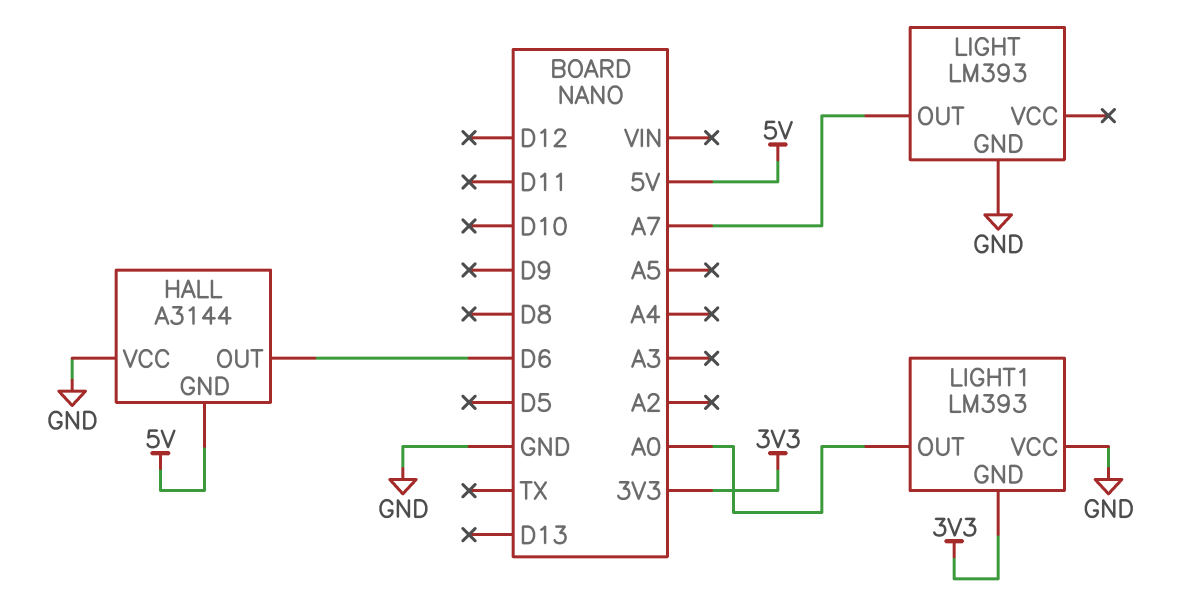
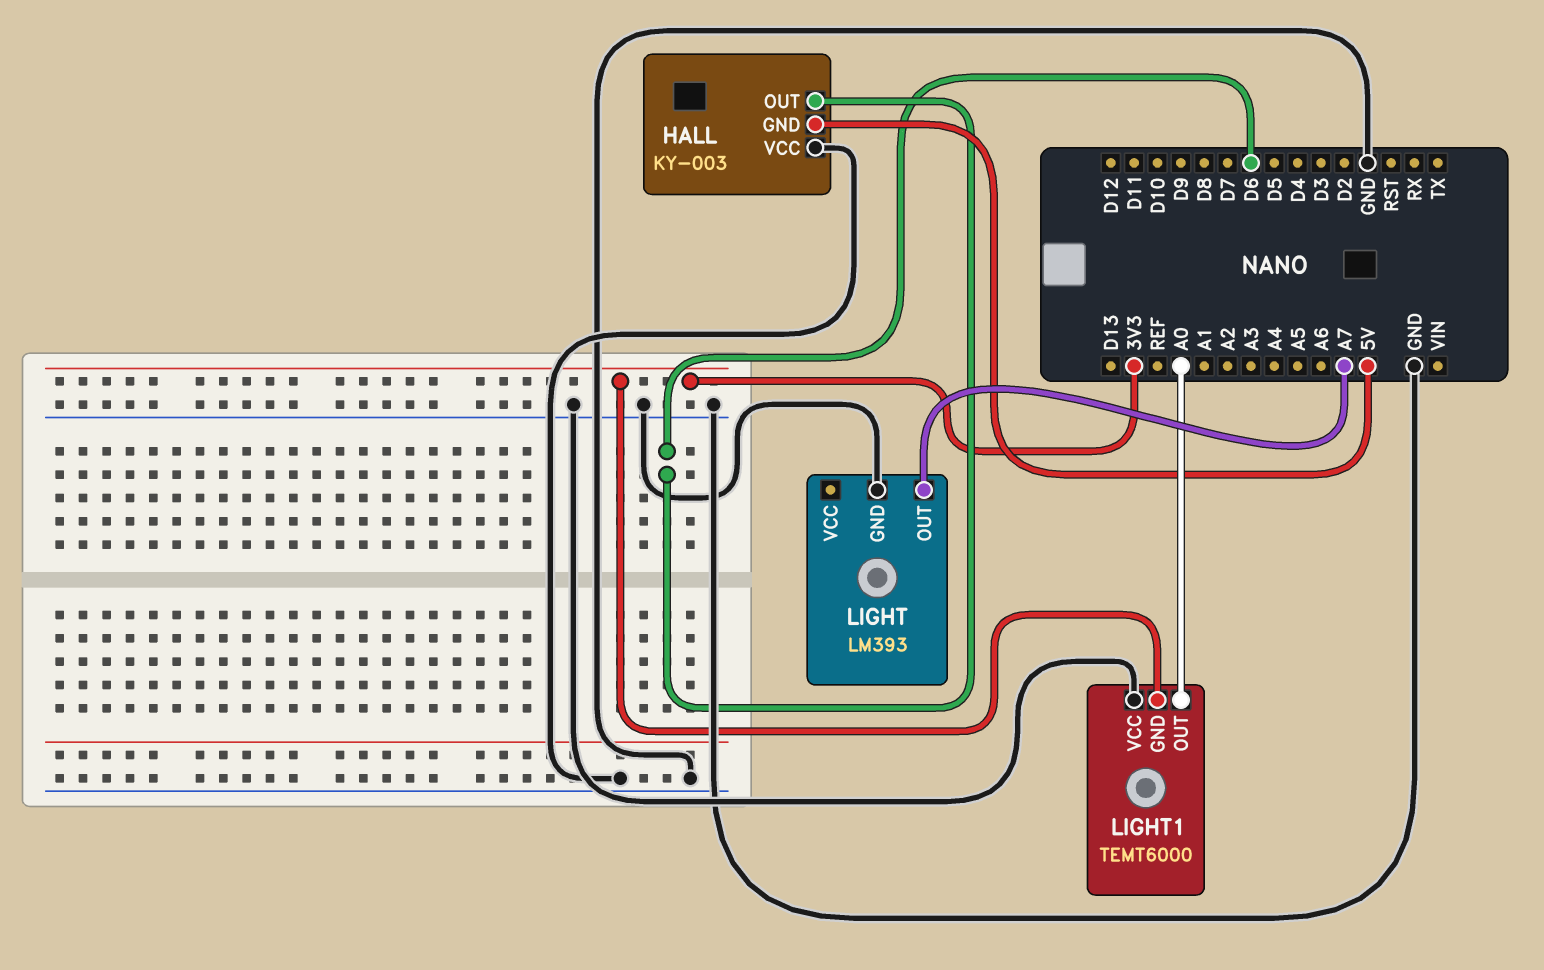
HALL: A3144 -> KY-003
LIGHT1: LM393 -> TEMT6000

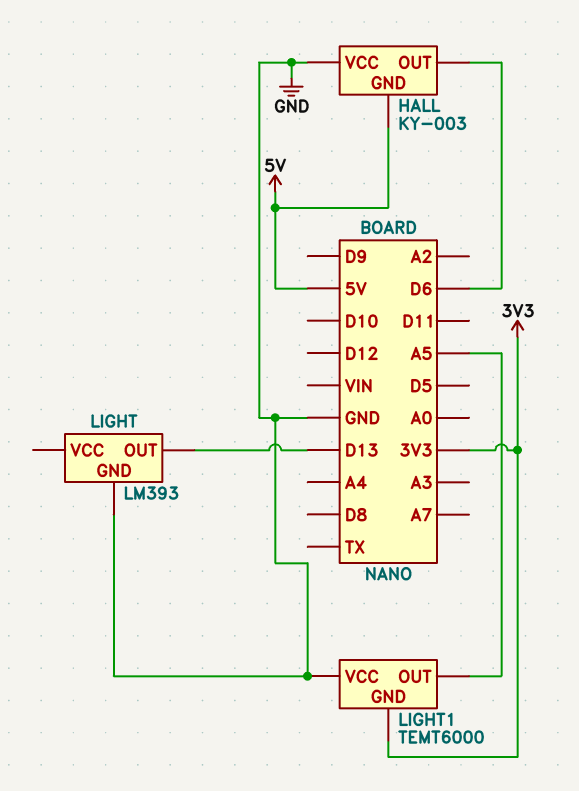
LIGHT pin OUT: A7 -> D13
LIGHT1 pin OUT: A0 -> A5

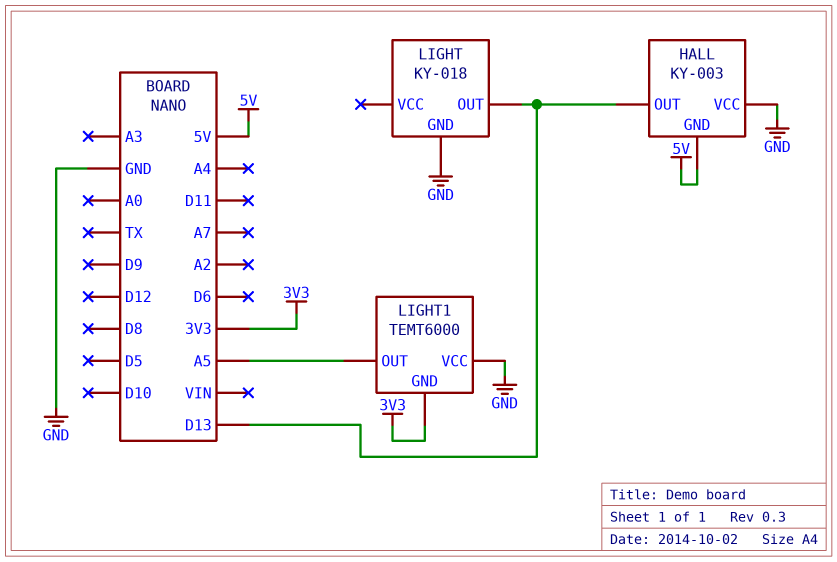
HALL pin OUT: D6 -> D13
LIGHT: LM393 -> KY-018

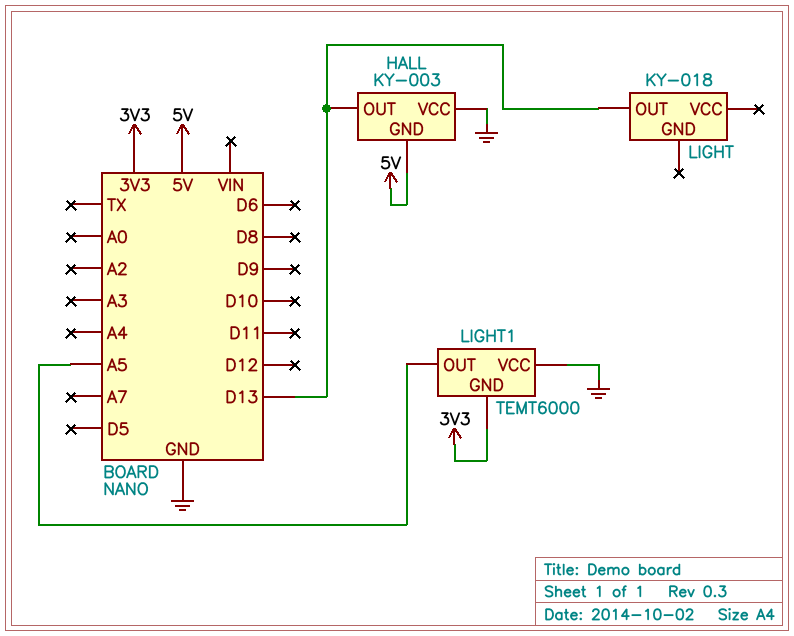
LIGHT pin GND: GND -> none

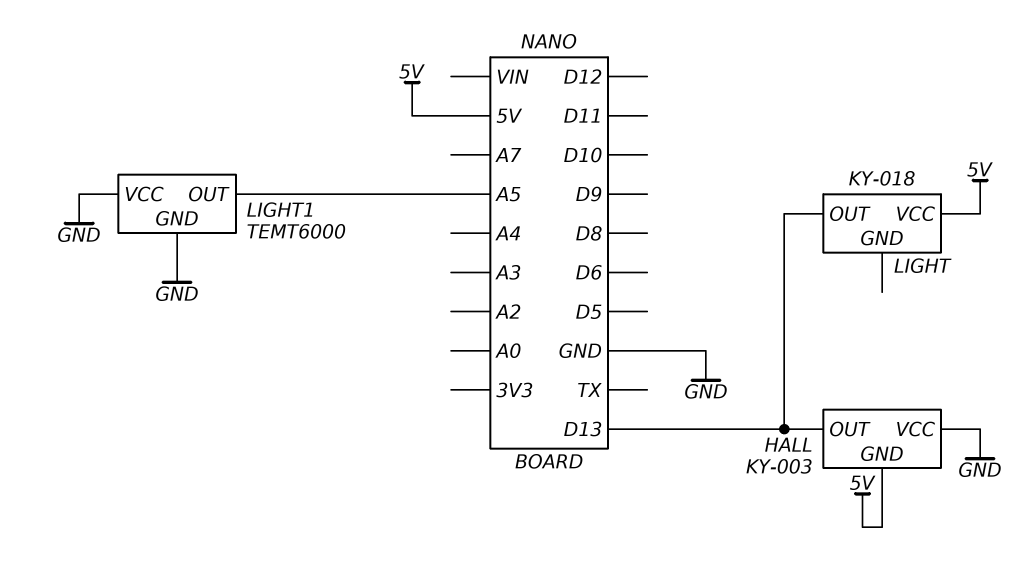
LIGHT pin VCC: none -> 5V
LIGHT1 pin GND: 3V3 -> GND

